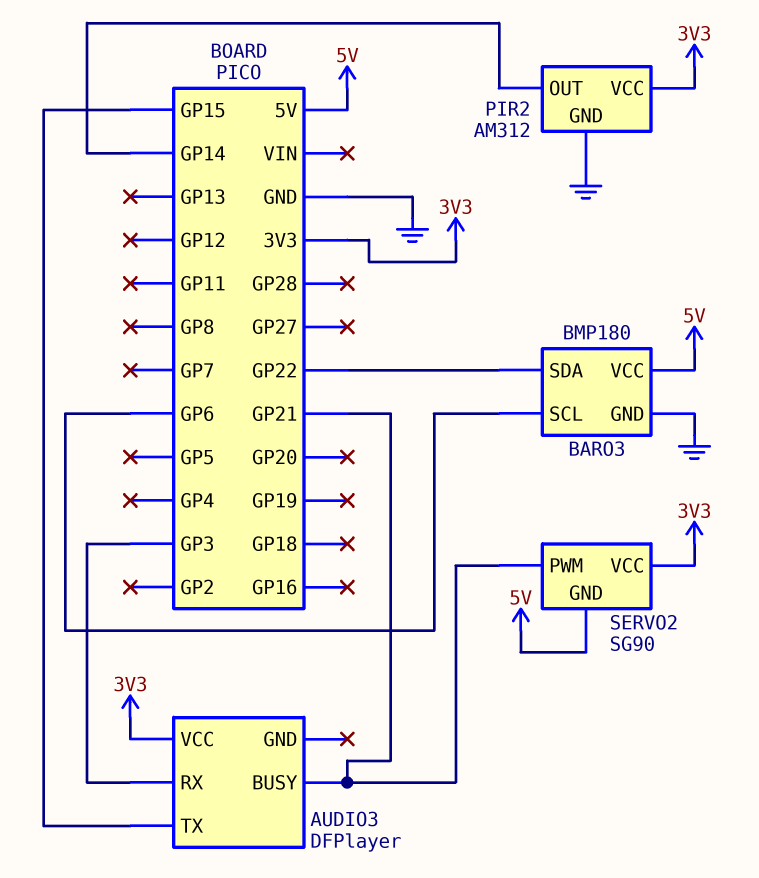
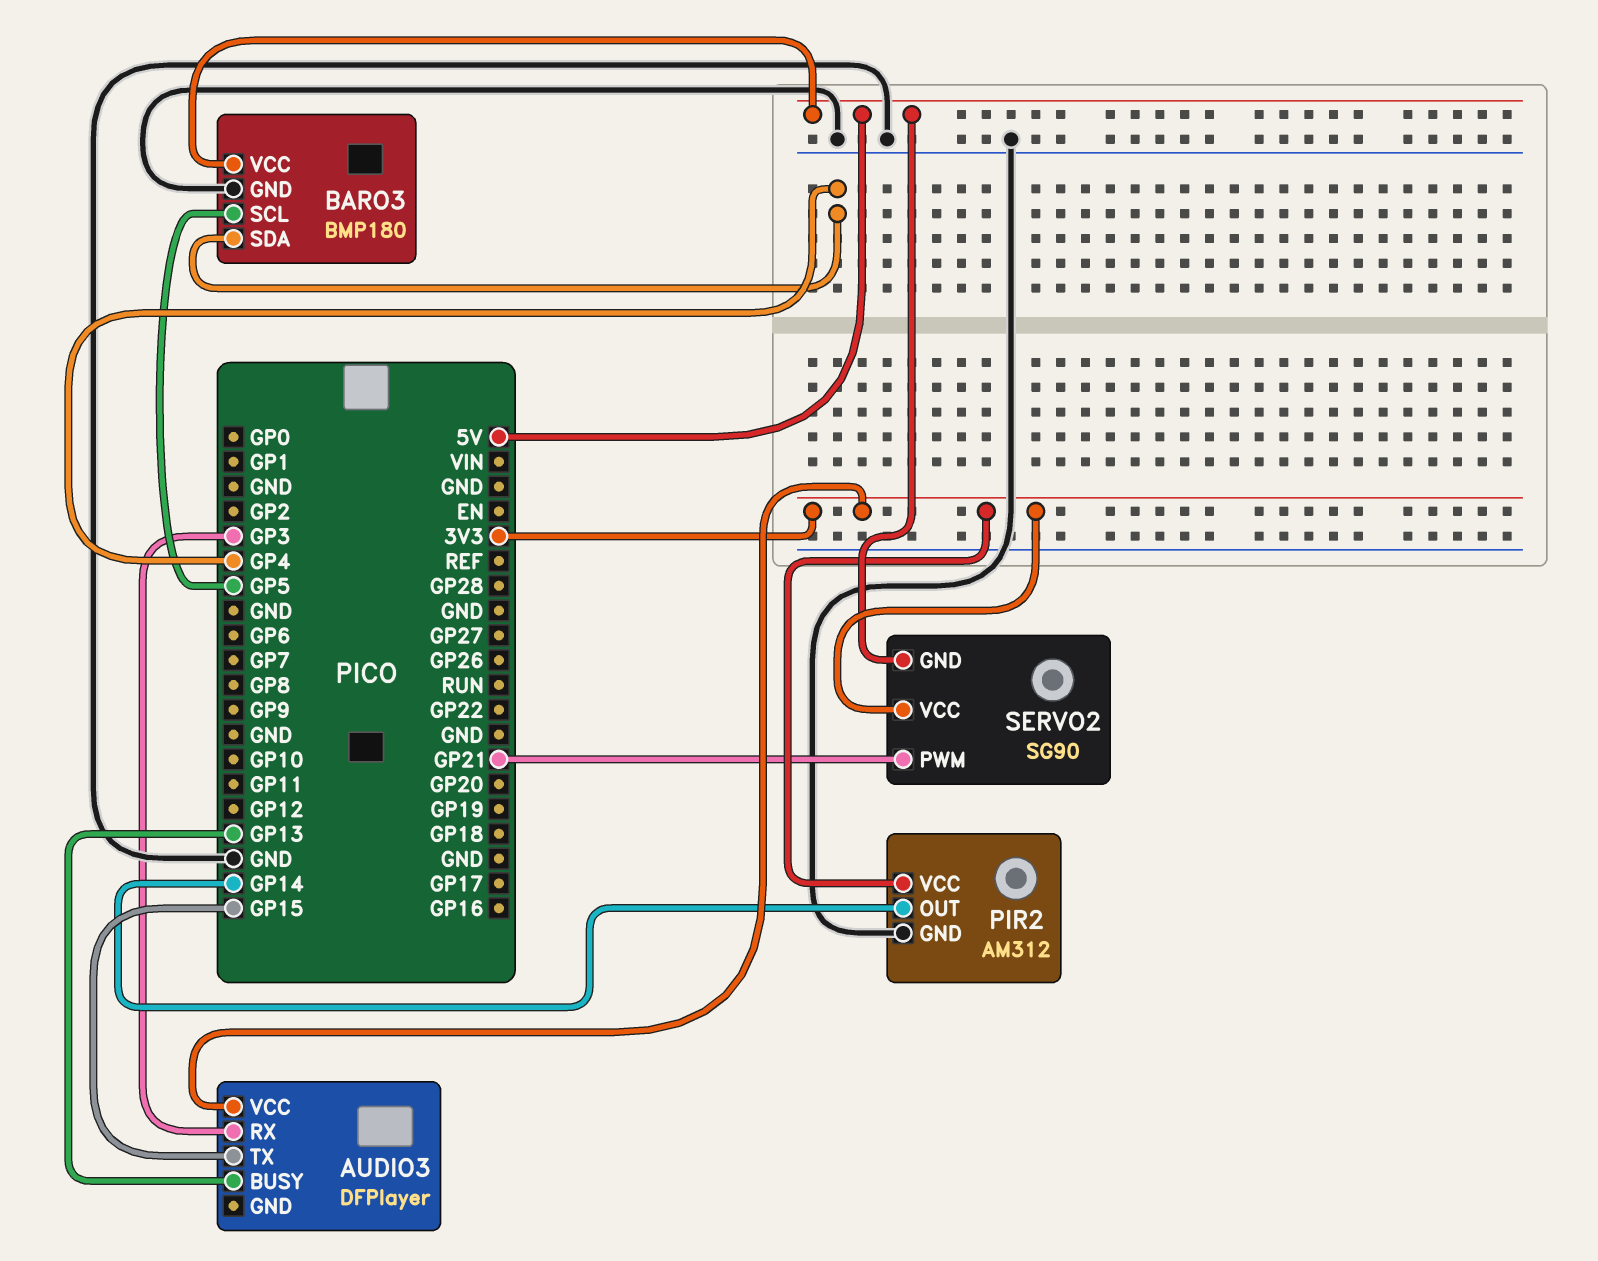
AUDIO3 pin BUSY: GP21 -> GP13
BARO3 pin SCL: GP6 -> GP5
BARO3 pin SDA: GP22 -> GP4

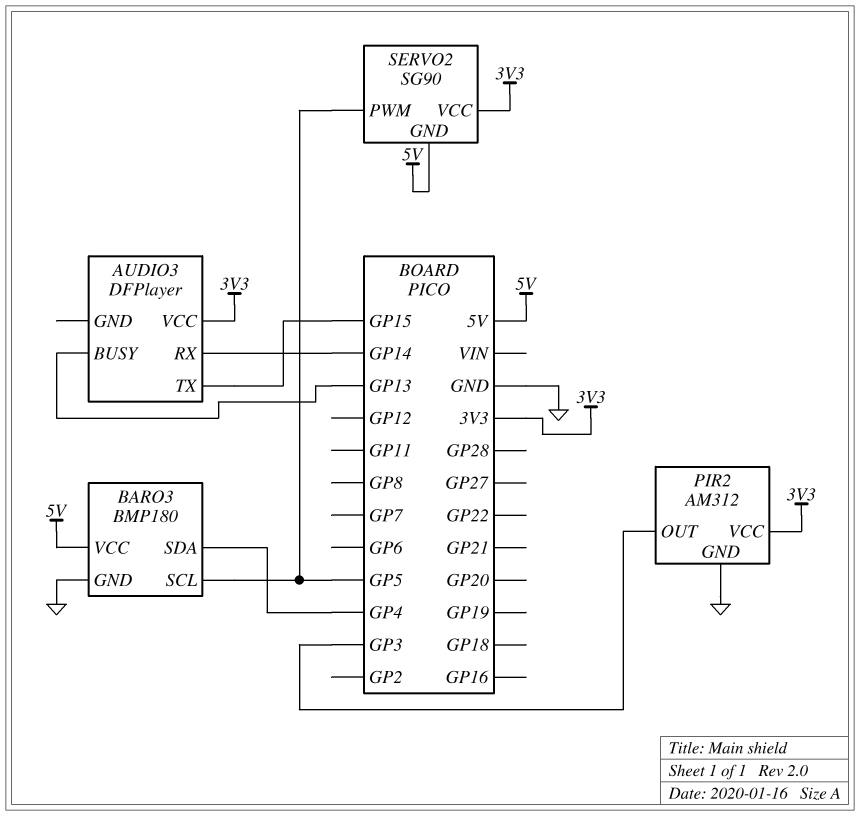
AUDIO3 pin RX: GP3 -> GP14
PIR2 pin OUT: GP14 -> GP3
SERVO2 pin PWM: GP21 -> GP5

